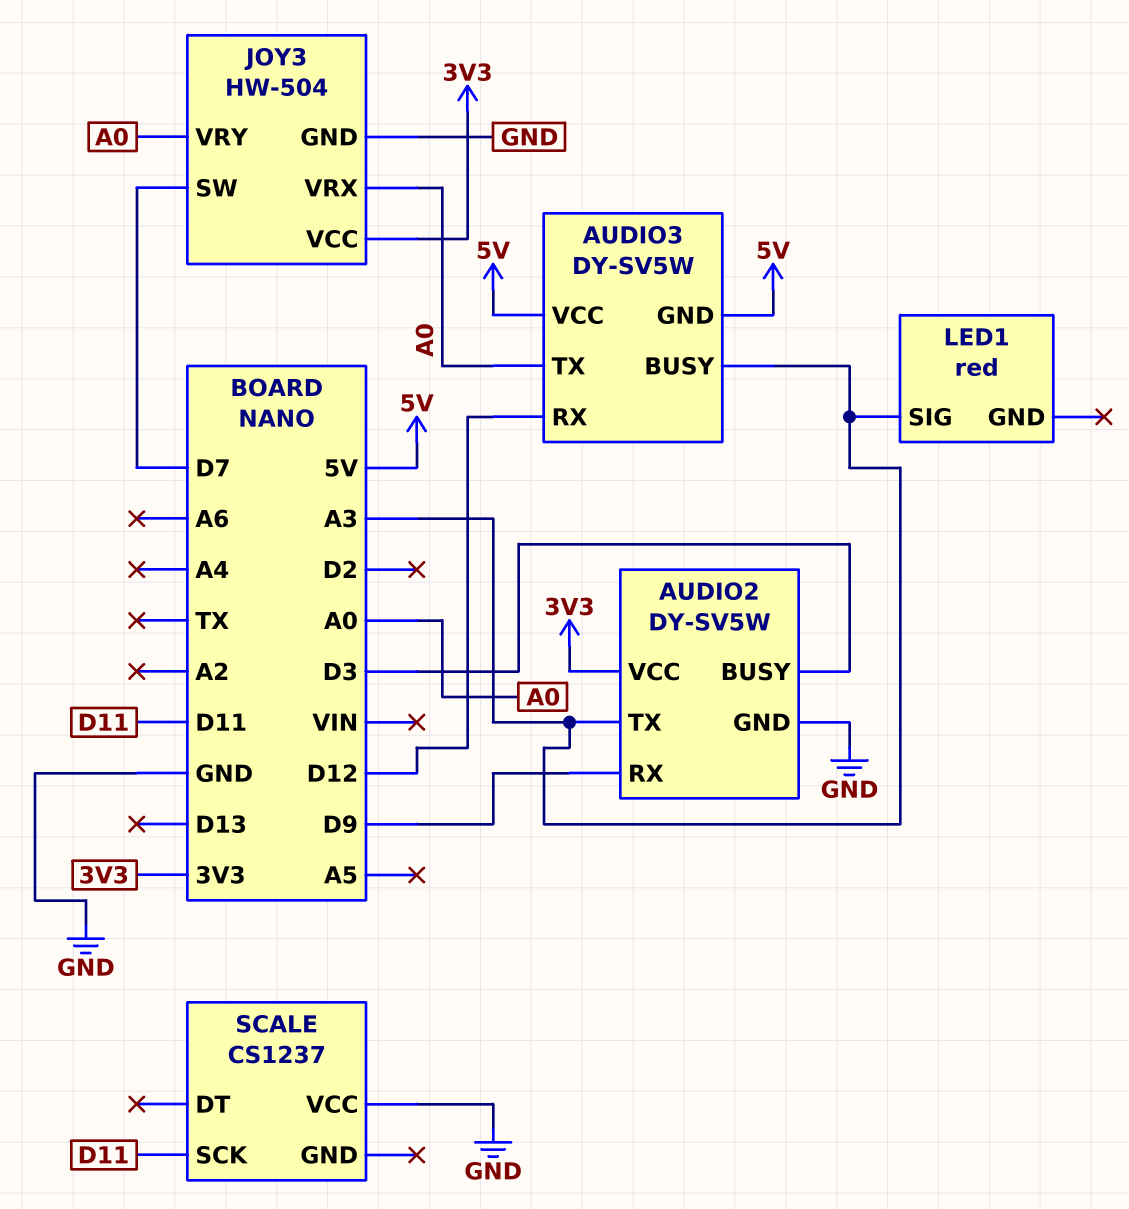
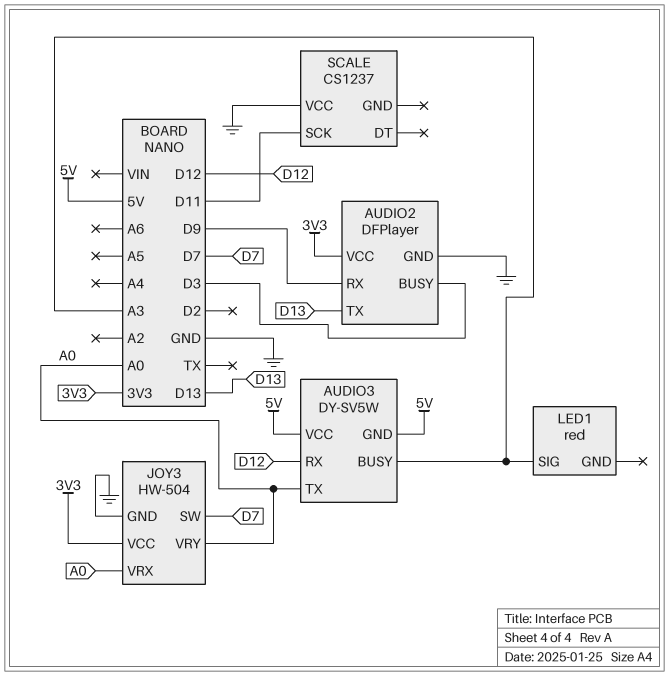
AUDIO2: DY-SV5W -> DFPlayer
AUDIO2 pin TX: A3 -> D13

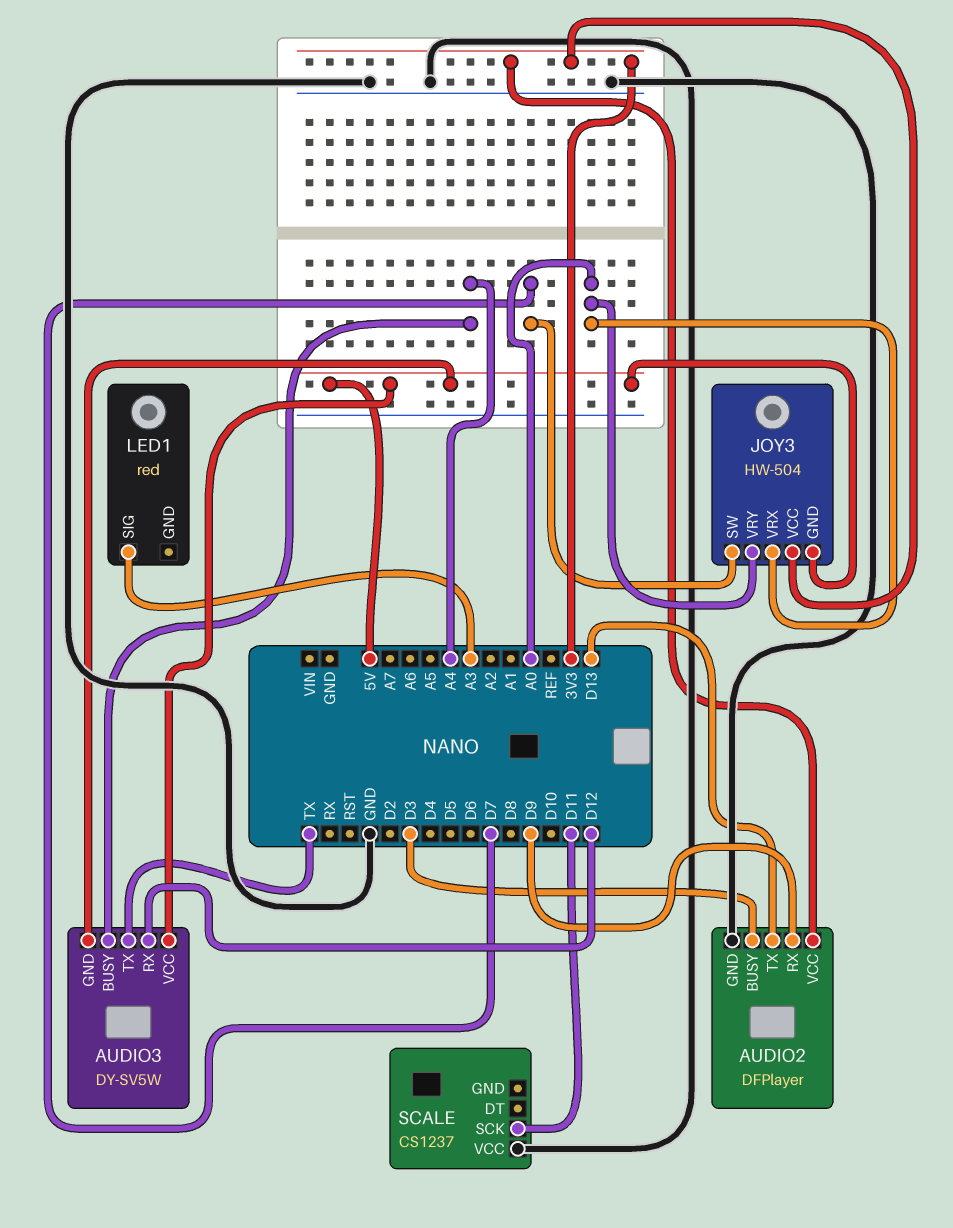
AUDIO3 pin BUSY: A3 -> A4
AUDIO3 pin TX: A0 -> TX
JOY3 pin GND: GND -> 5V

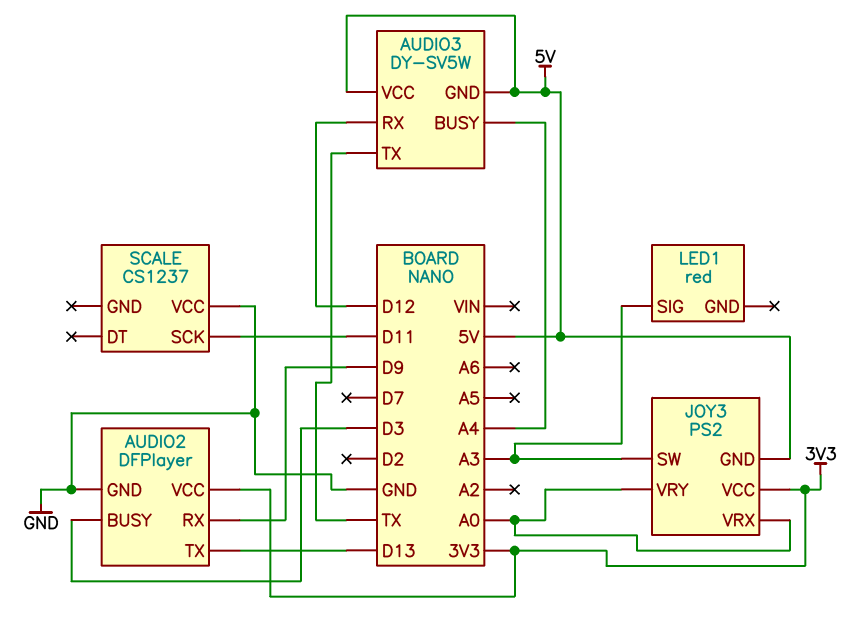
JOY3: HW-504 -> PS2
JOY3 pin SW: D7 -> A3

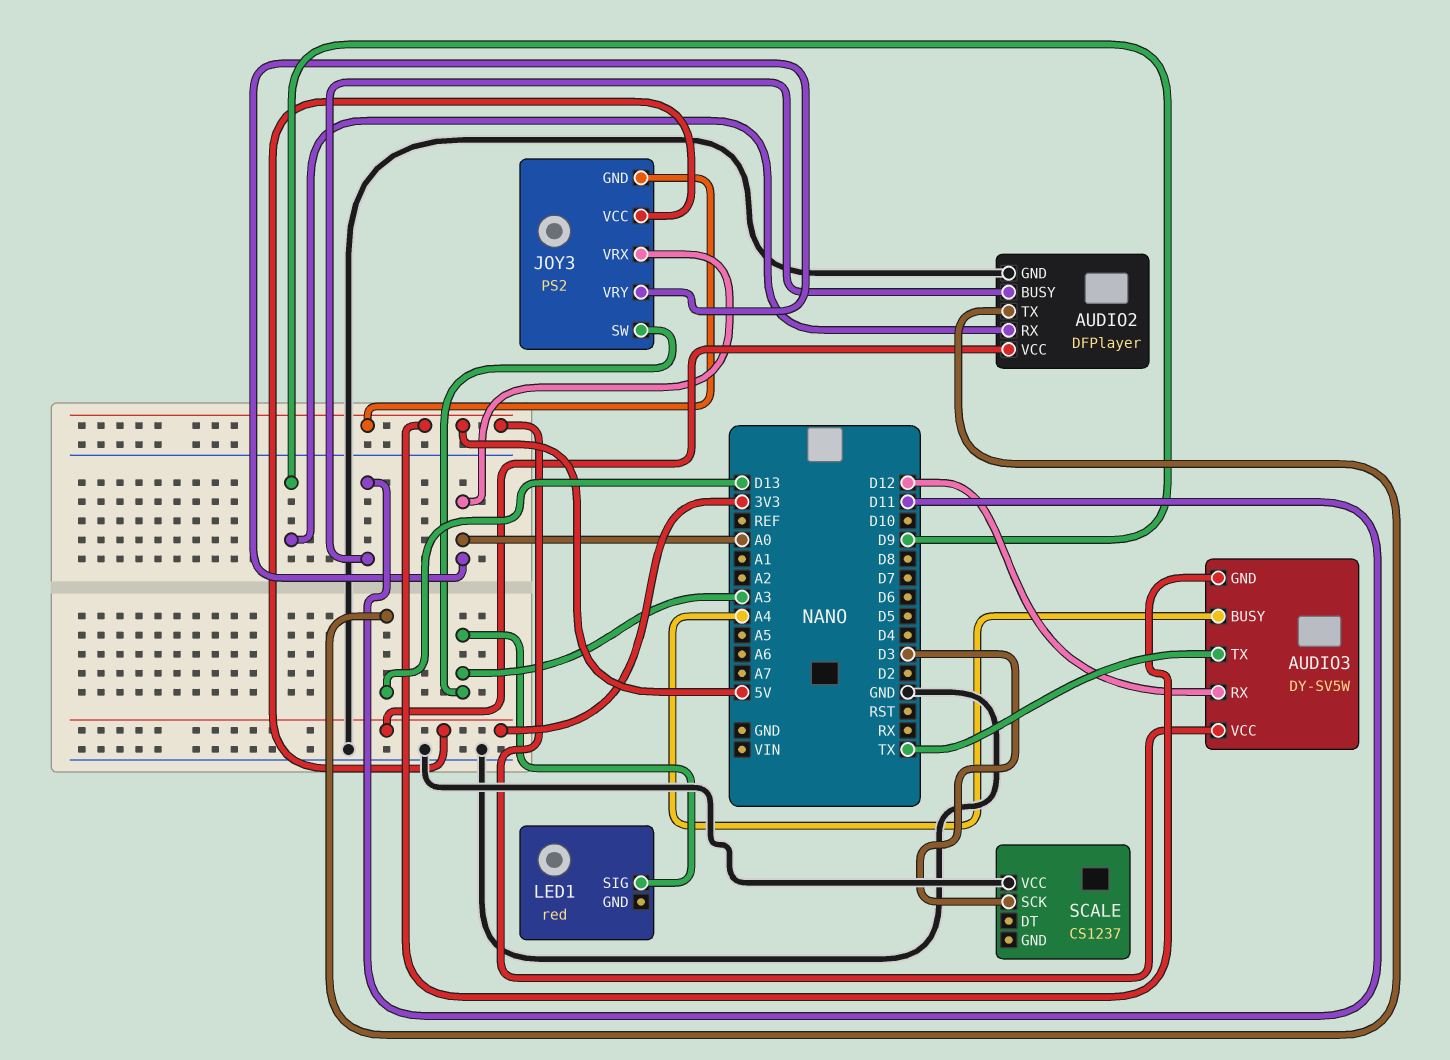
AUDIO2 pin BUSY: D3 -> D11
SCALE pin SCK: D11 -> D3

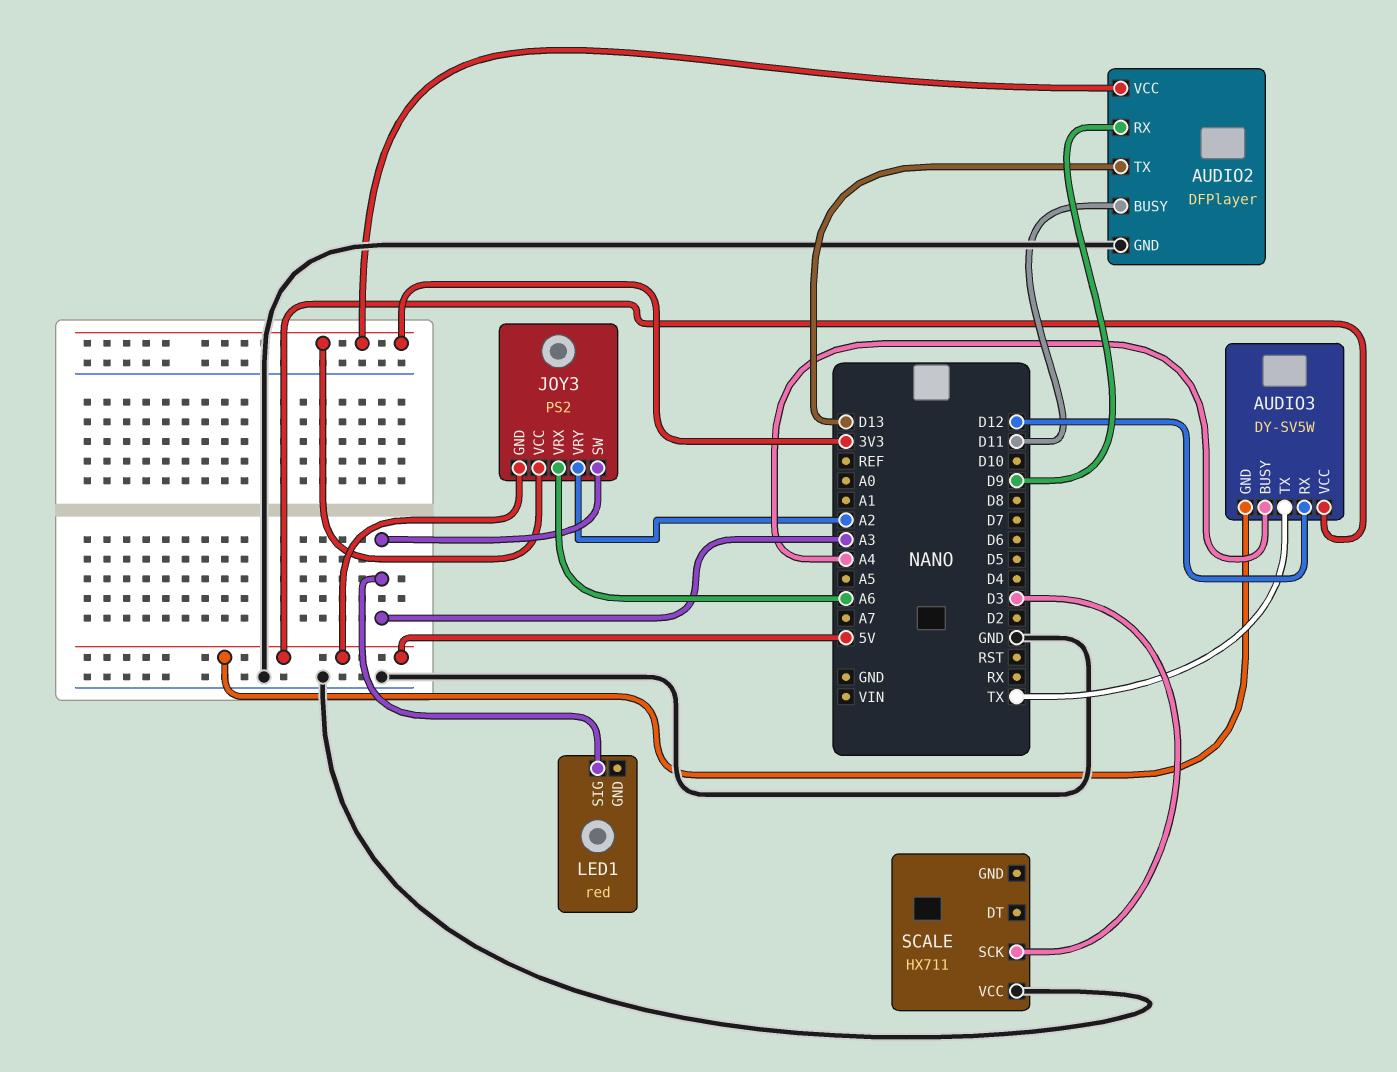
JOY3 pin VRX: A0 -> A6
JOY3 pin VRY: A0 -> A2
SCALE: CS1237 -> HX711

